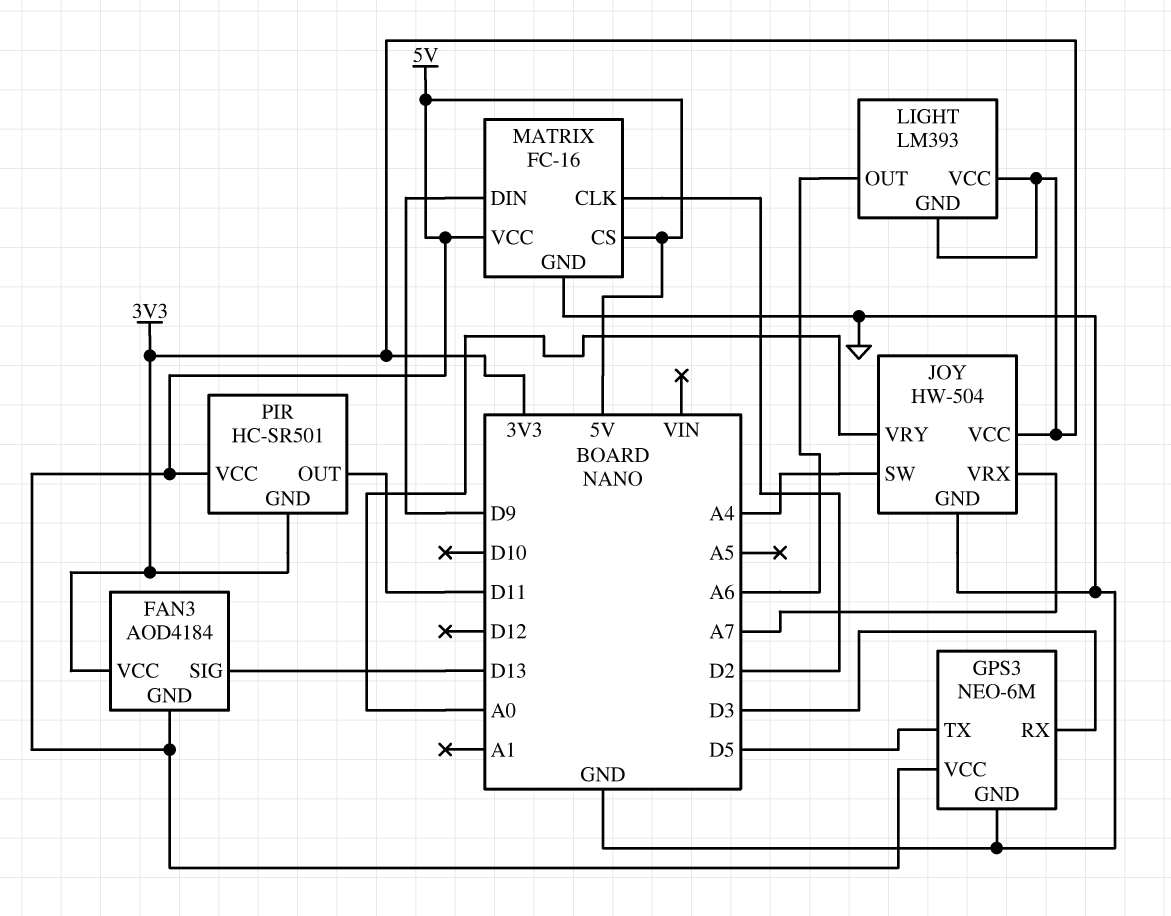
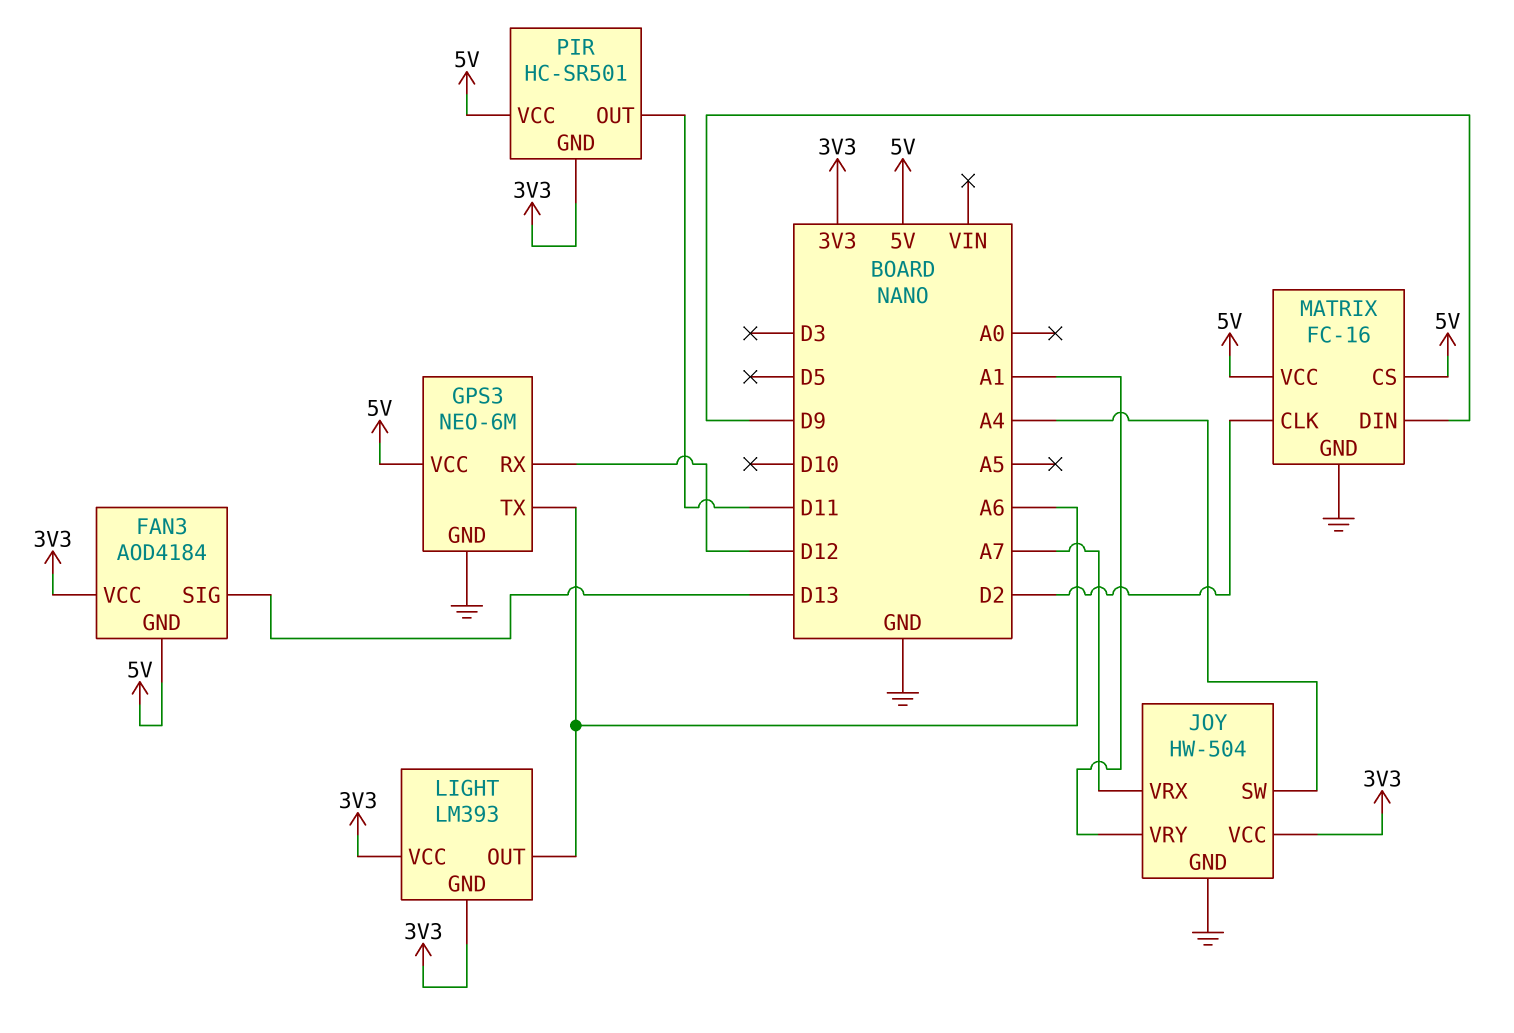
GPS3 pin RX: D3 -> D12
GPS3 pin TX: D5 -> A6
JOY pin VRY: A0 -> A1

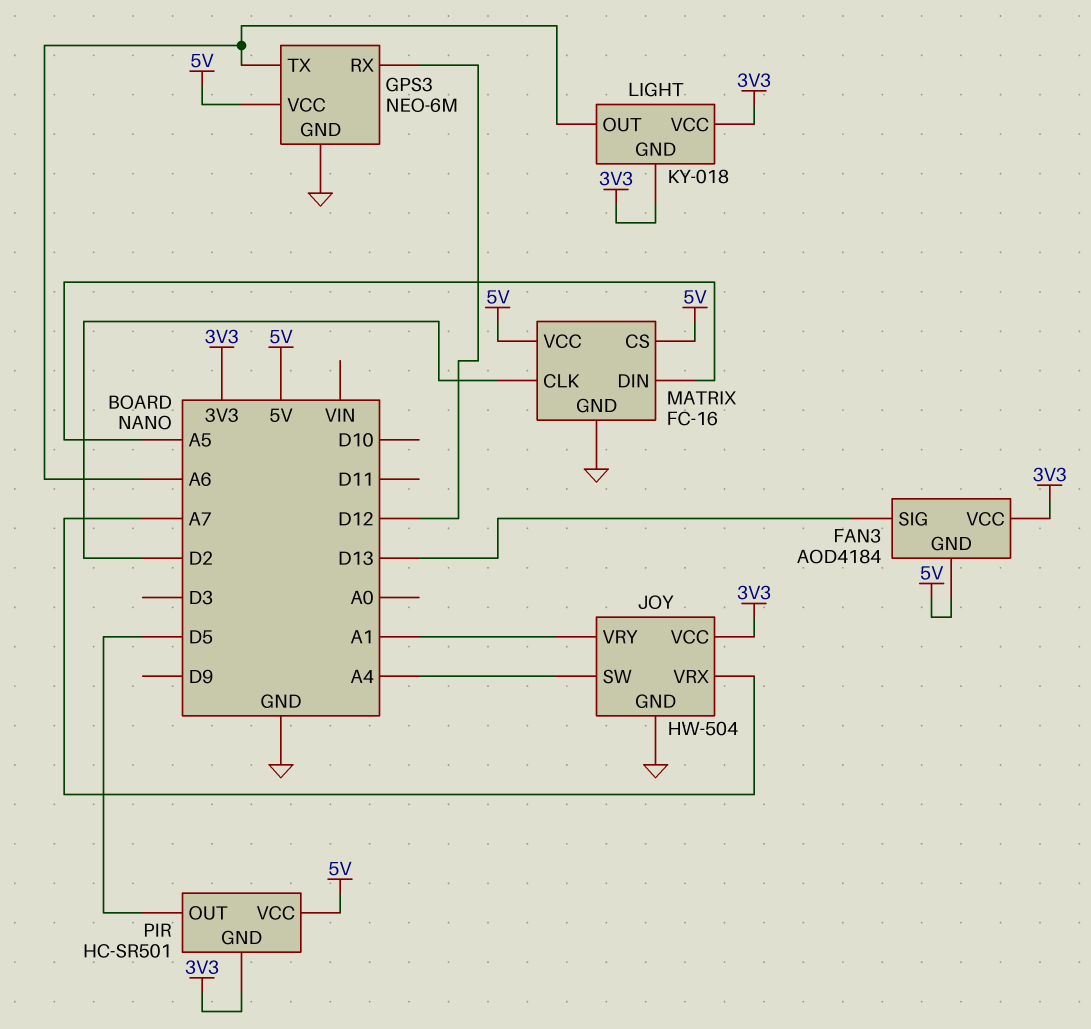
LIGHT: LM393 -> KY-018
MATRIX pin DIN: D9 -> A5
PIR pin OUT: D11 -> D5

